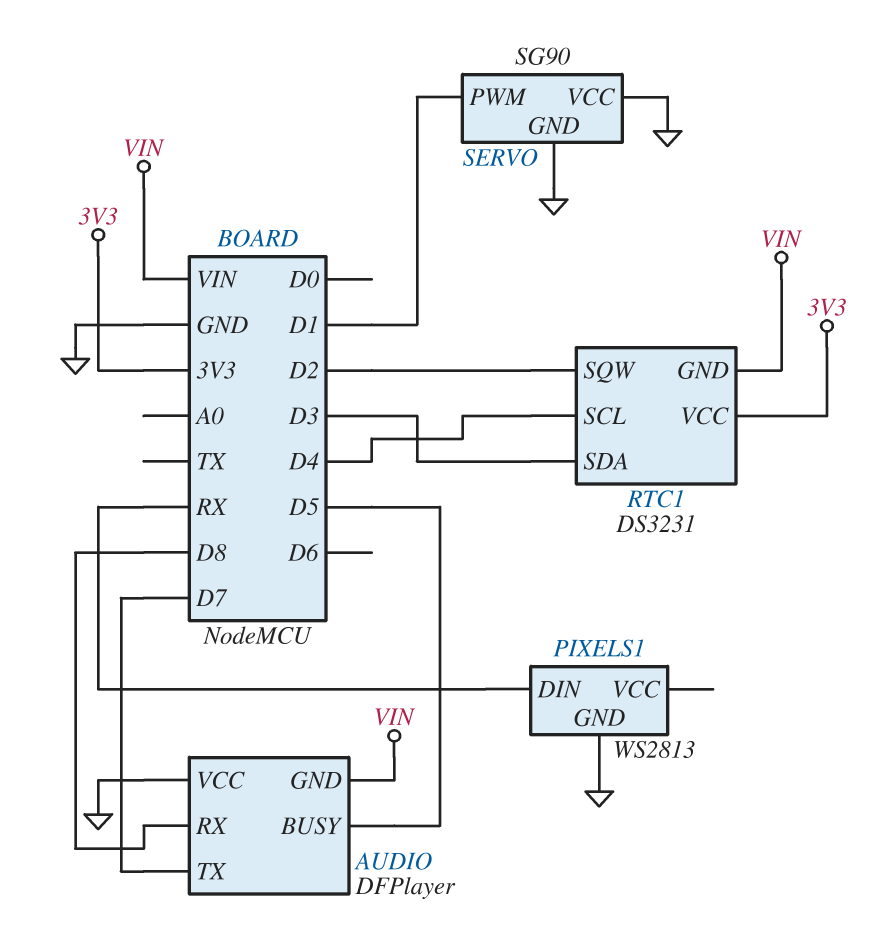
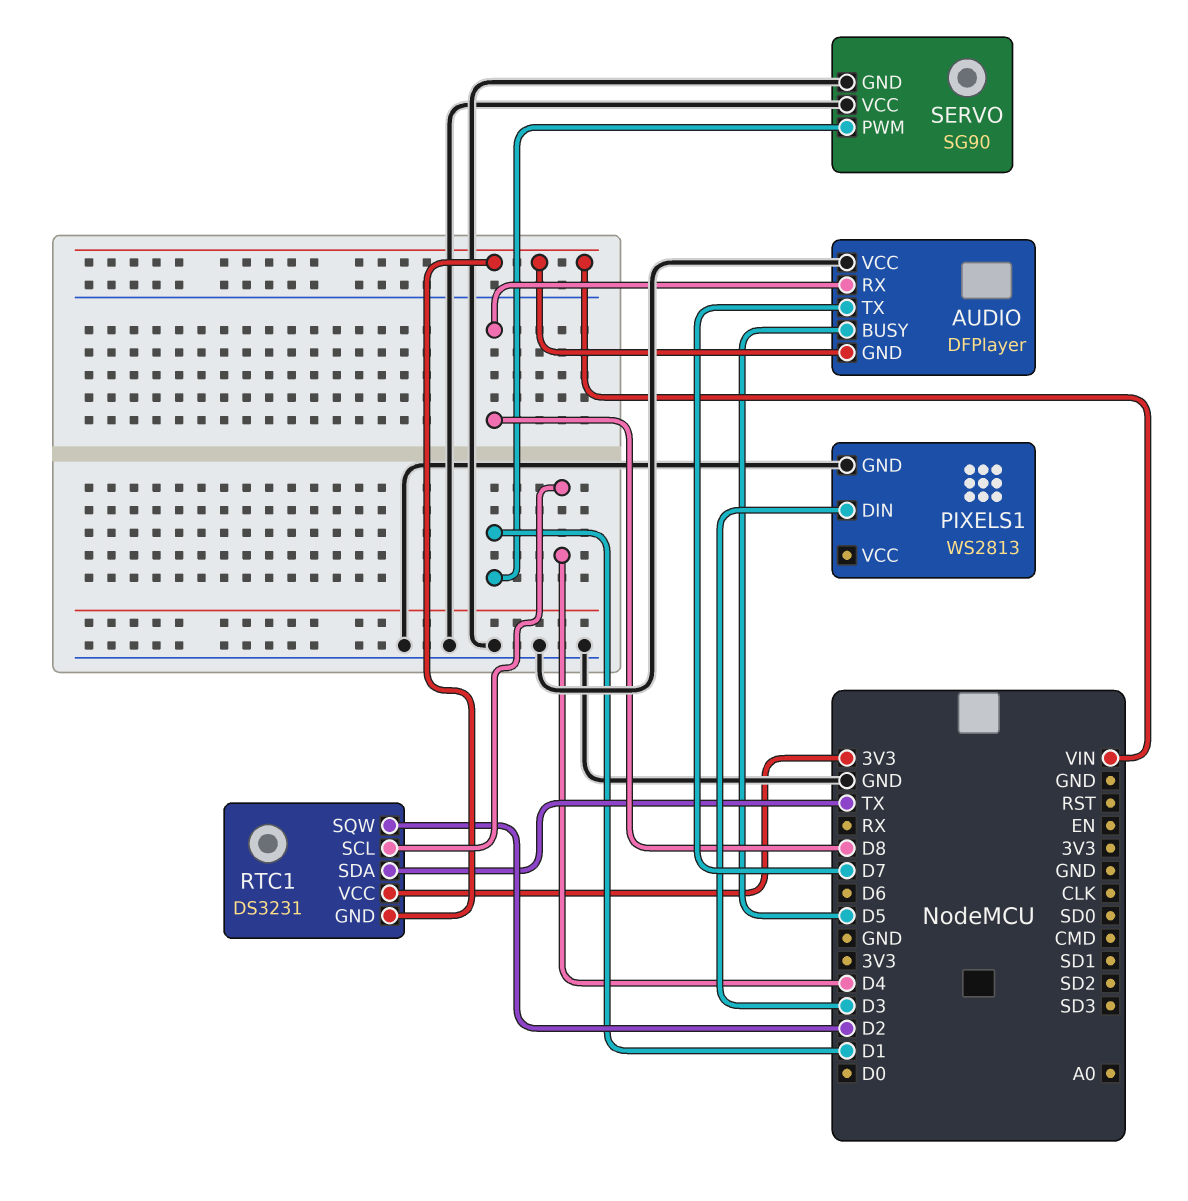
PIXELS1 pin DIN: RX -> D3
RTC1 pin SDA: D3 -> TX

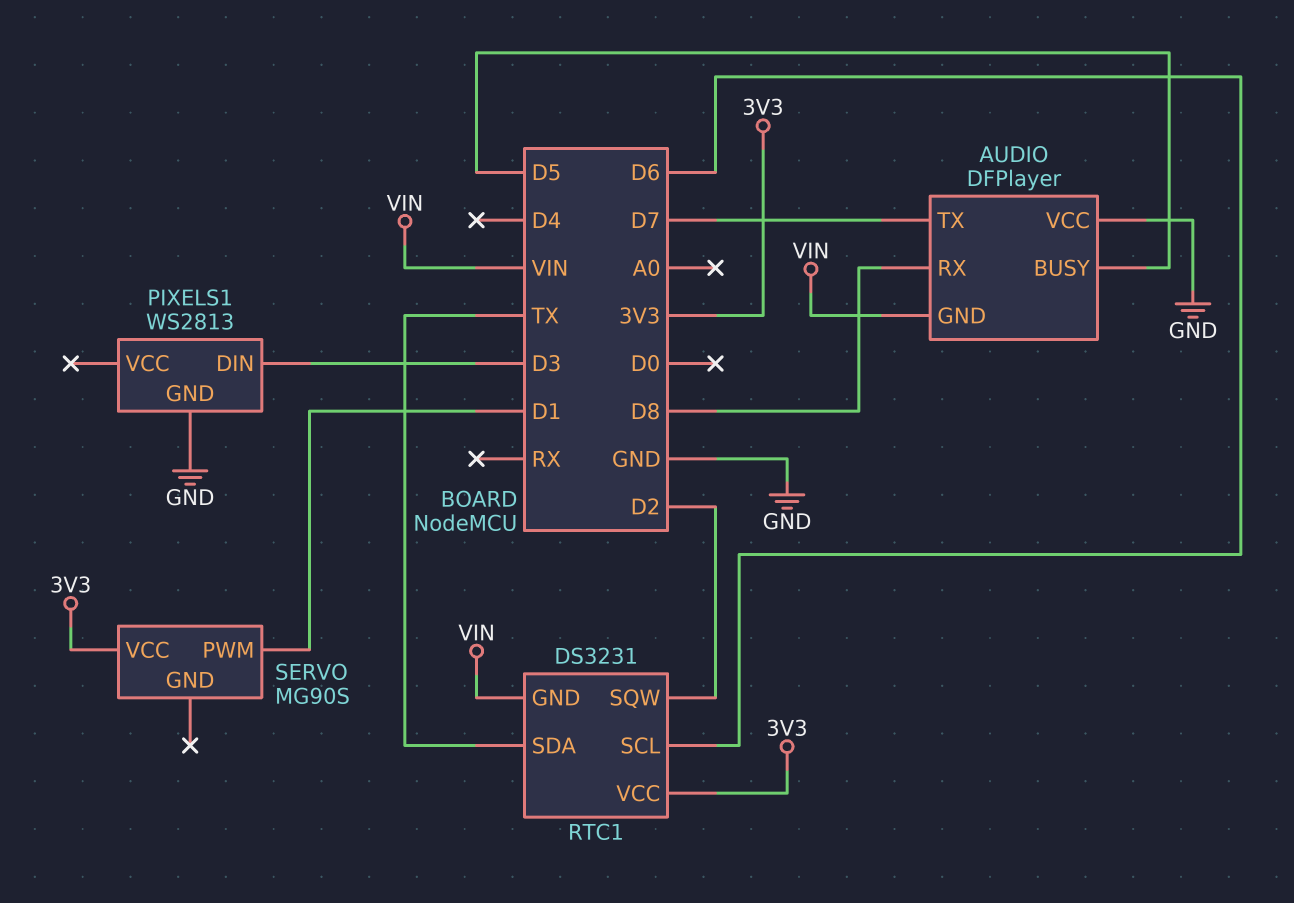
RTC1 pin SCL: D4 -> D6
SERVO: SG90 -> MG90S
SERVO pin GND: GND -> none
SERVO pin VCC: GND -> 3V3

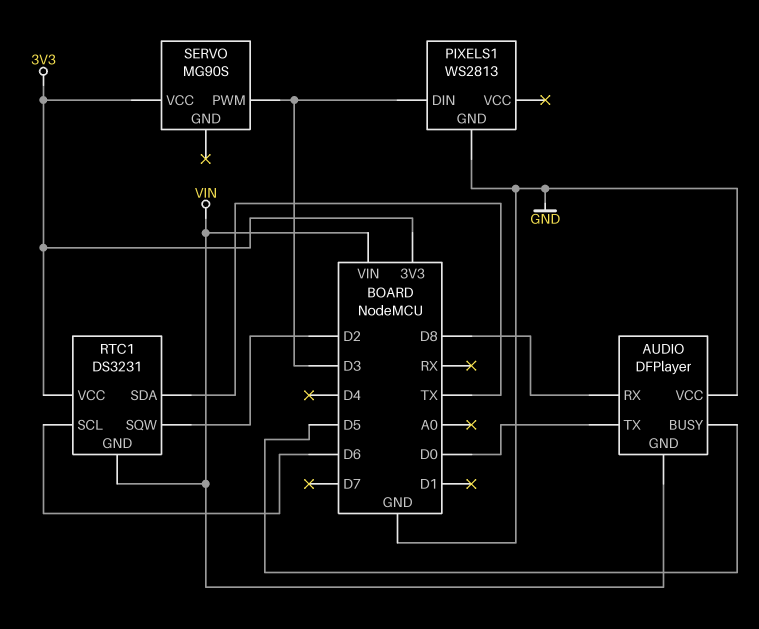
AUDIO pin TX: D7 -> D0
SERVO pin PWM: D1 -> D3

